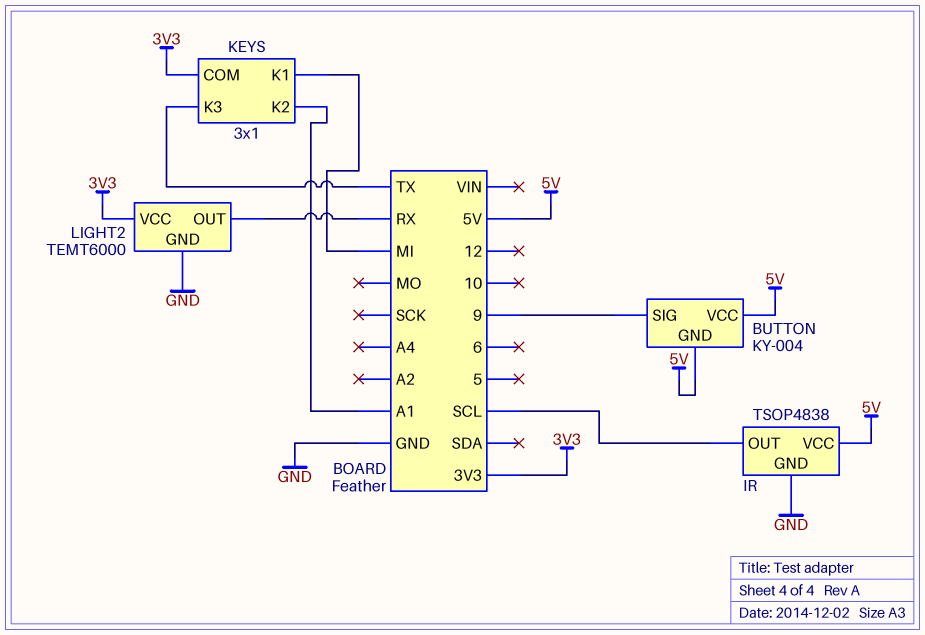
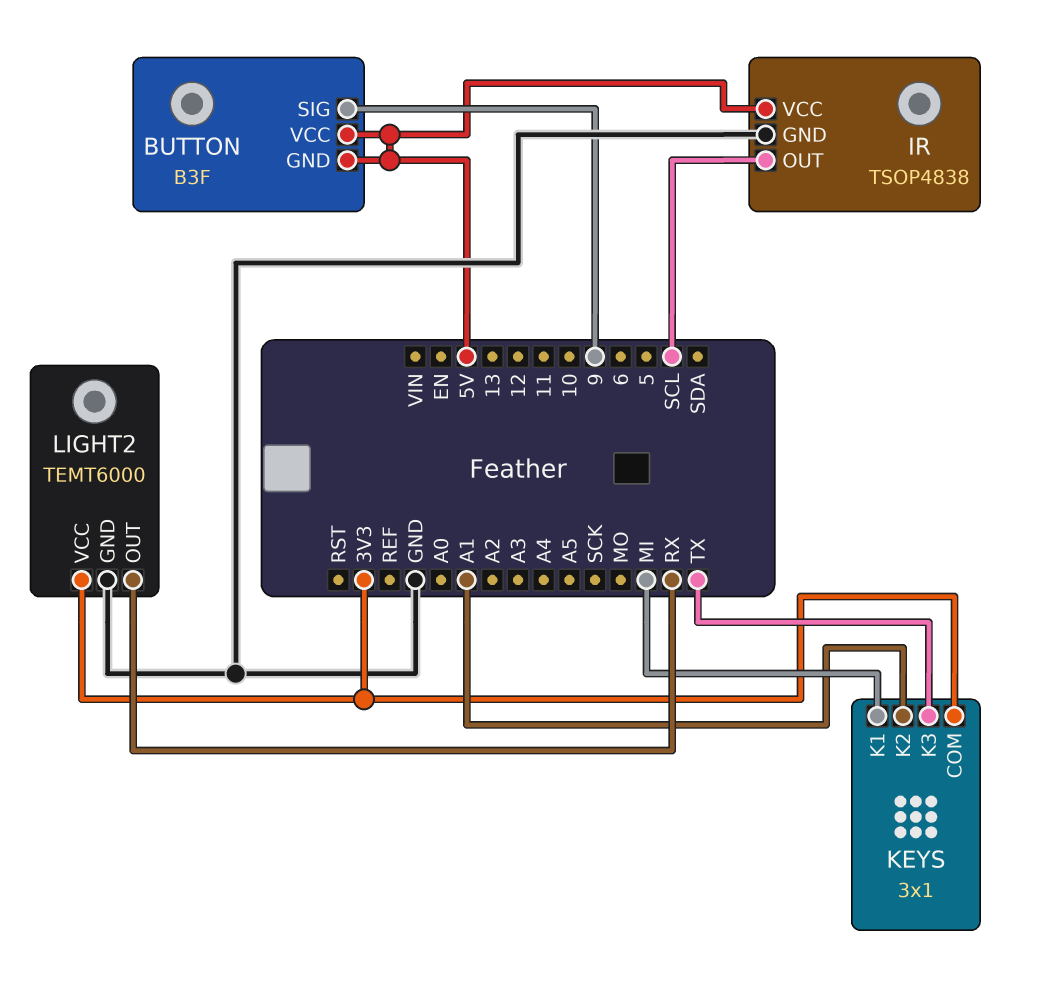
BUTTON: KY-004 -> B3F

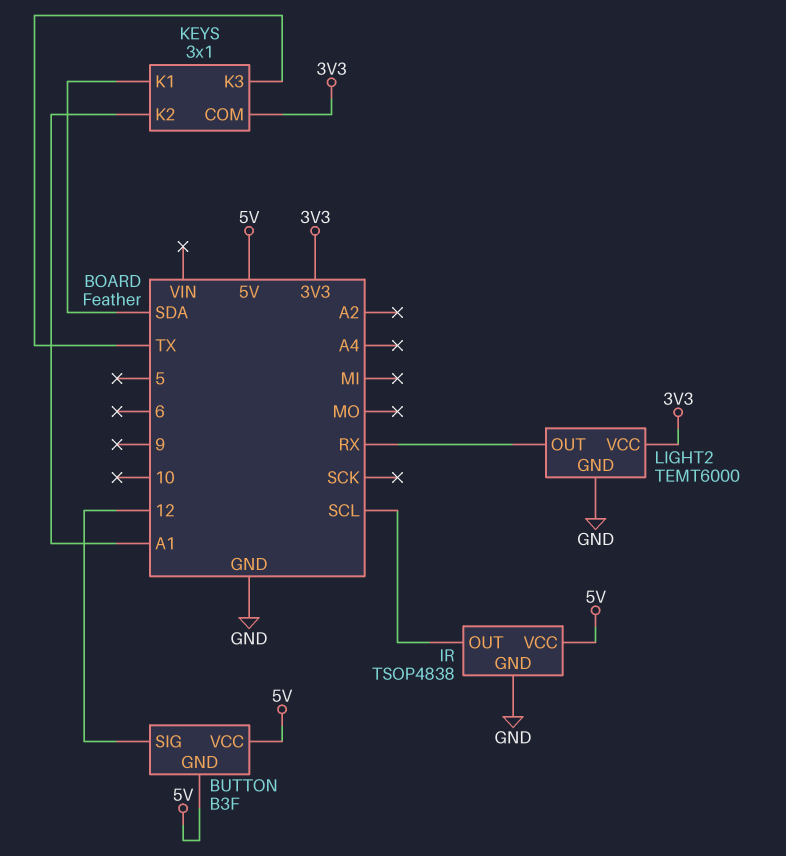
BUTTON pin SIG: 9 -> 12
KEYS pin K1: MI -> SDA

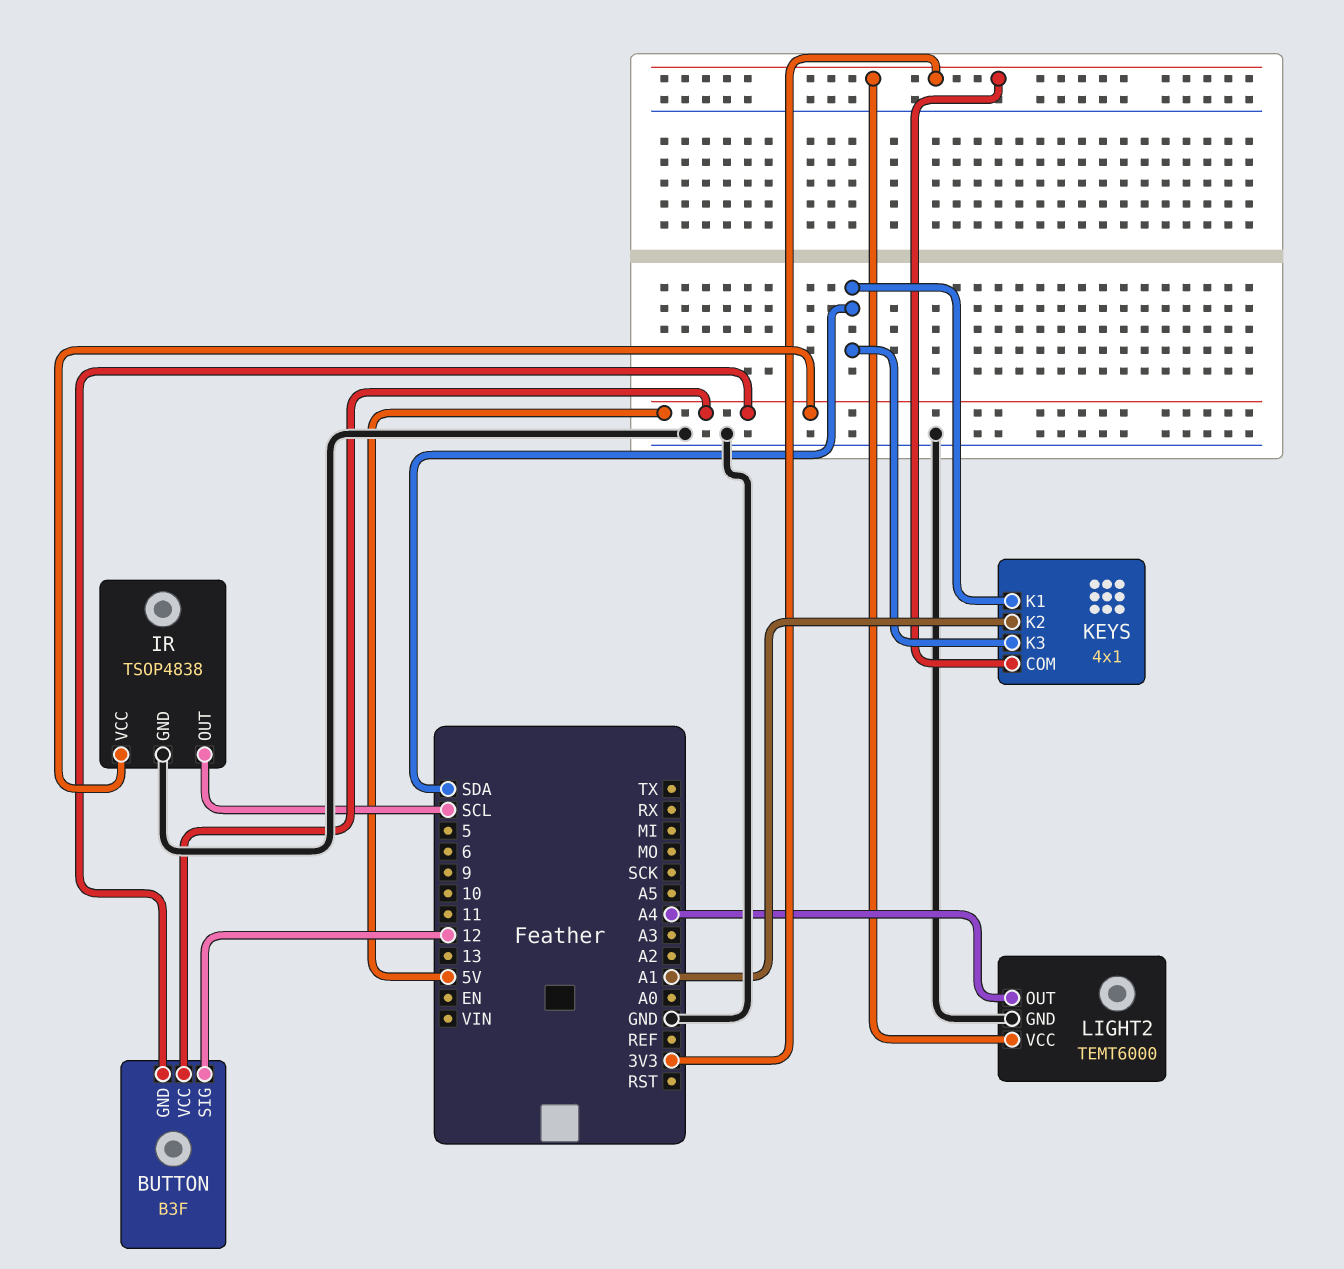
KEYS: 3x1 -> 4x1
KEYS pin K3: TX -> SDA
LIGHT2 pin OUT: RX -> A4

